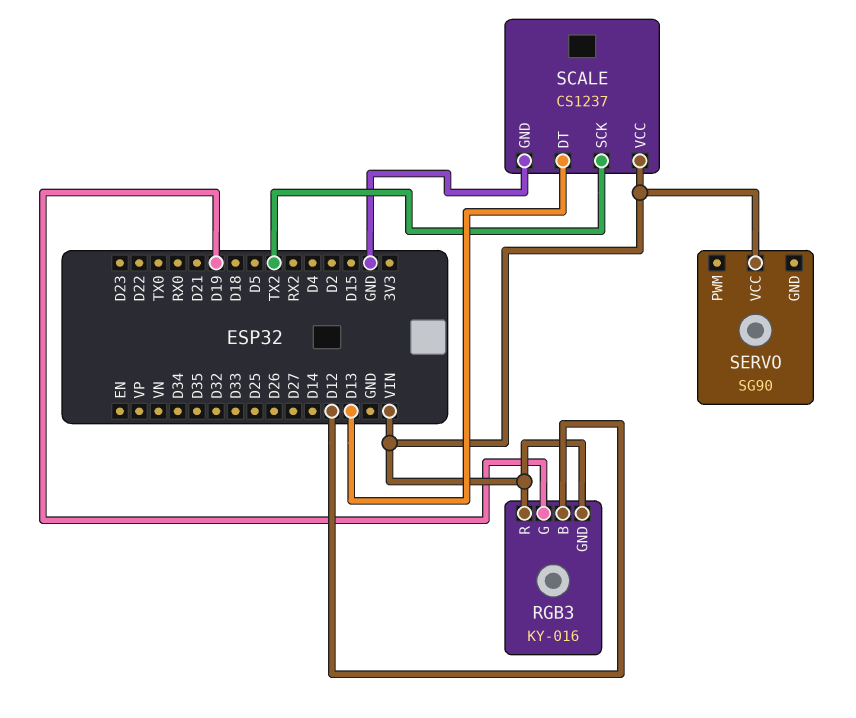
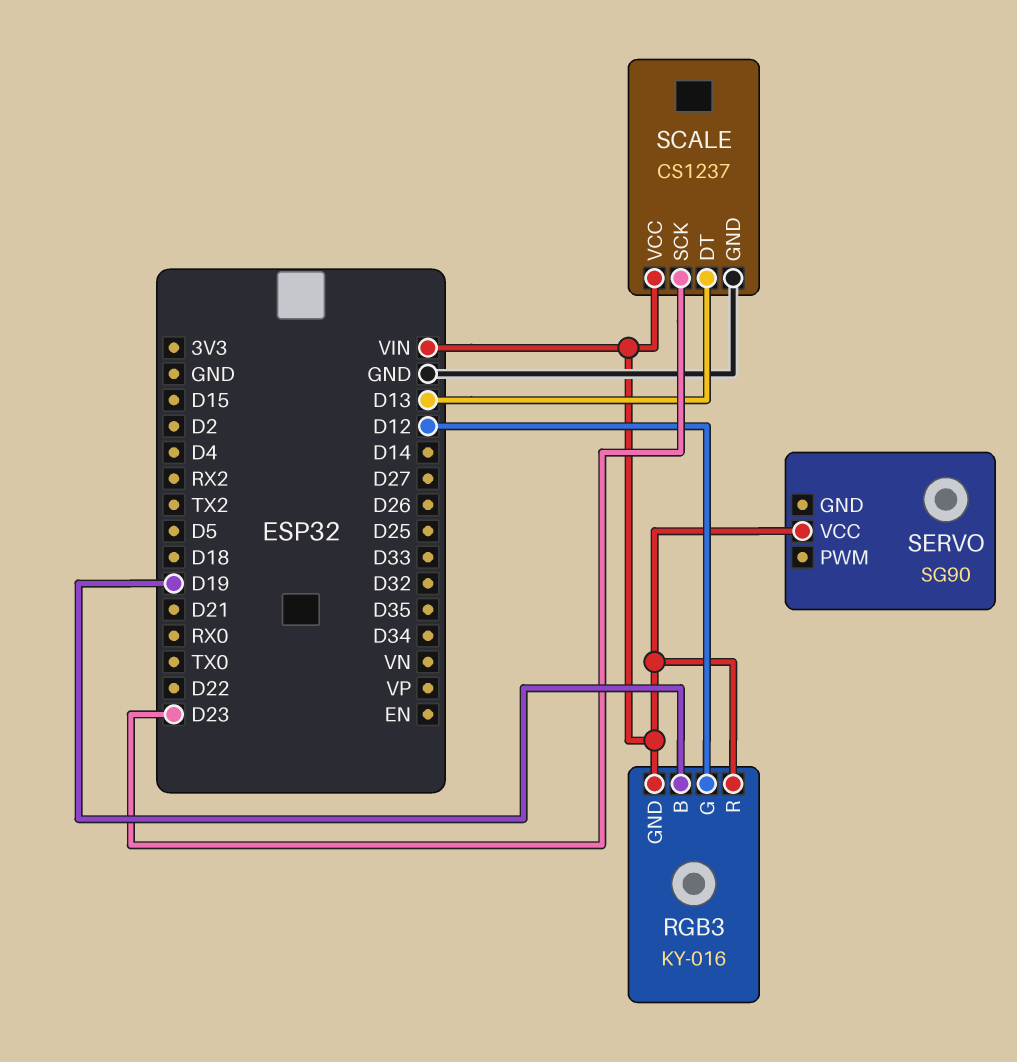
RGB3 pin B: D12 -> D19
RGB3 pin G: D19 -> D12
SCALE pin SCK: TX2 -> D23

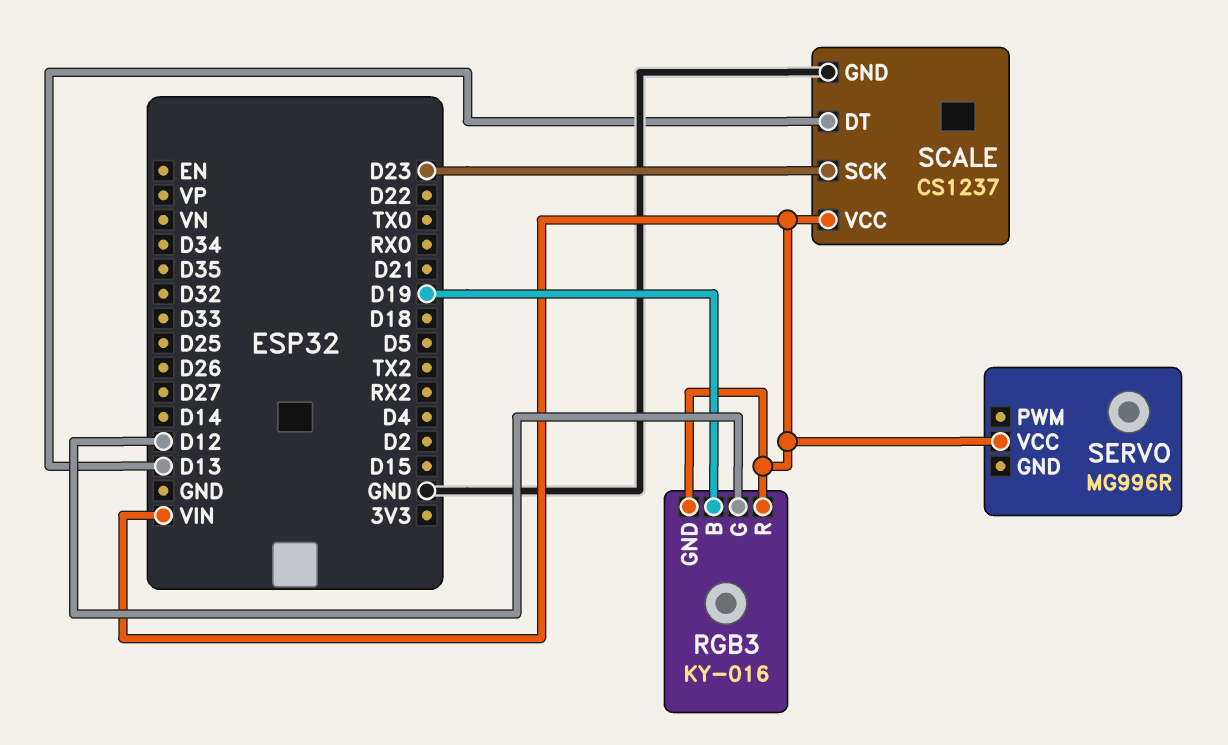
SERVO: SG90 -> MG996R

